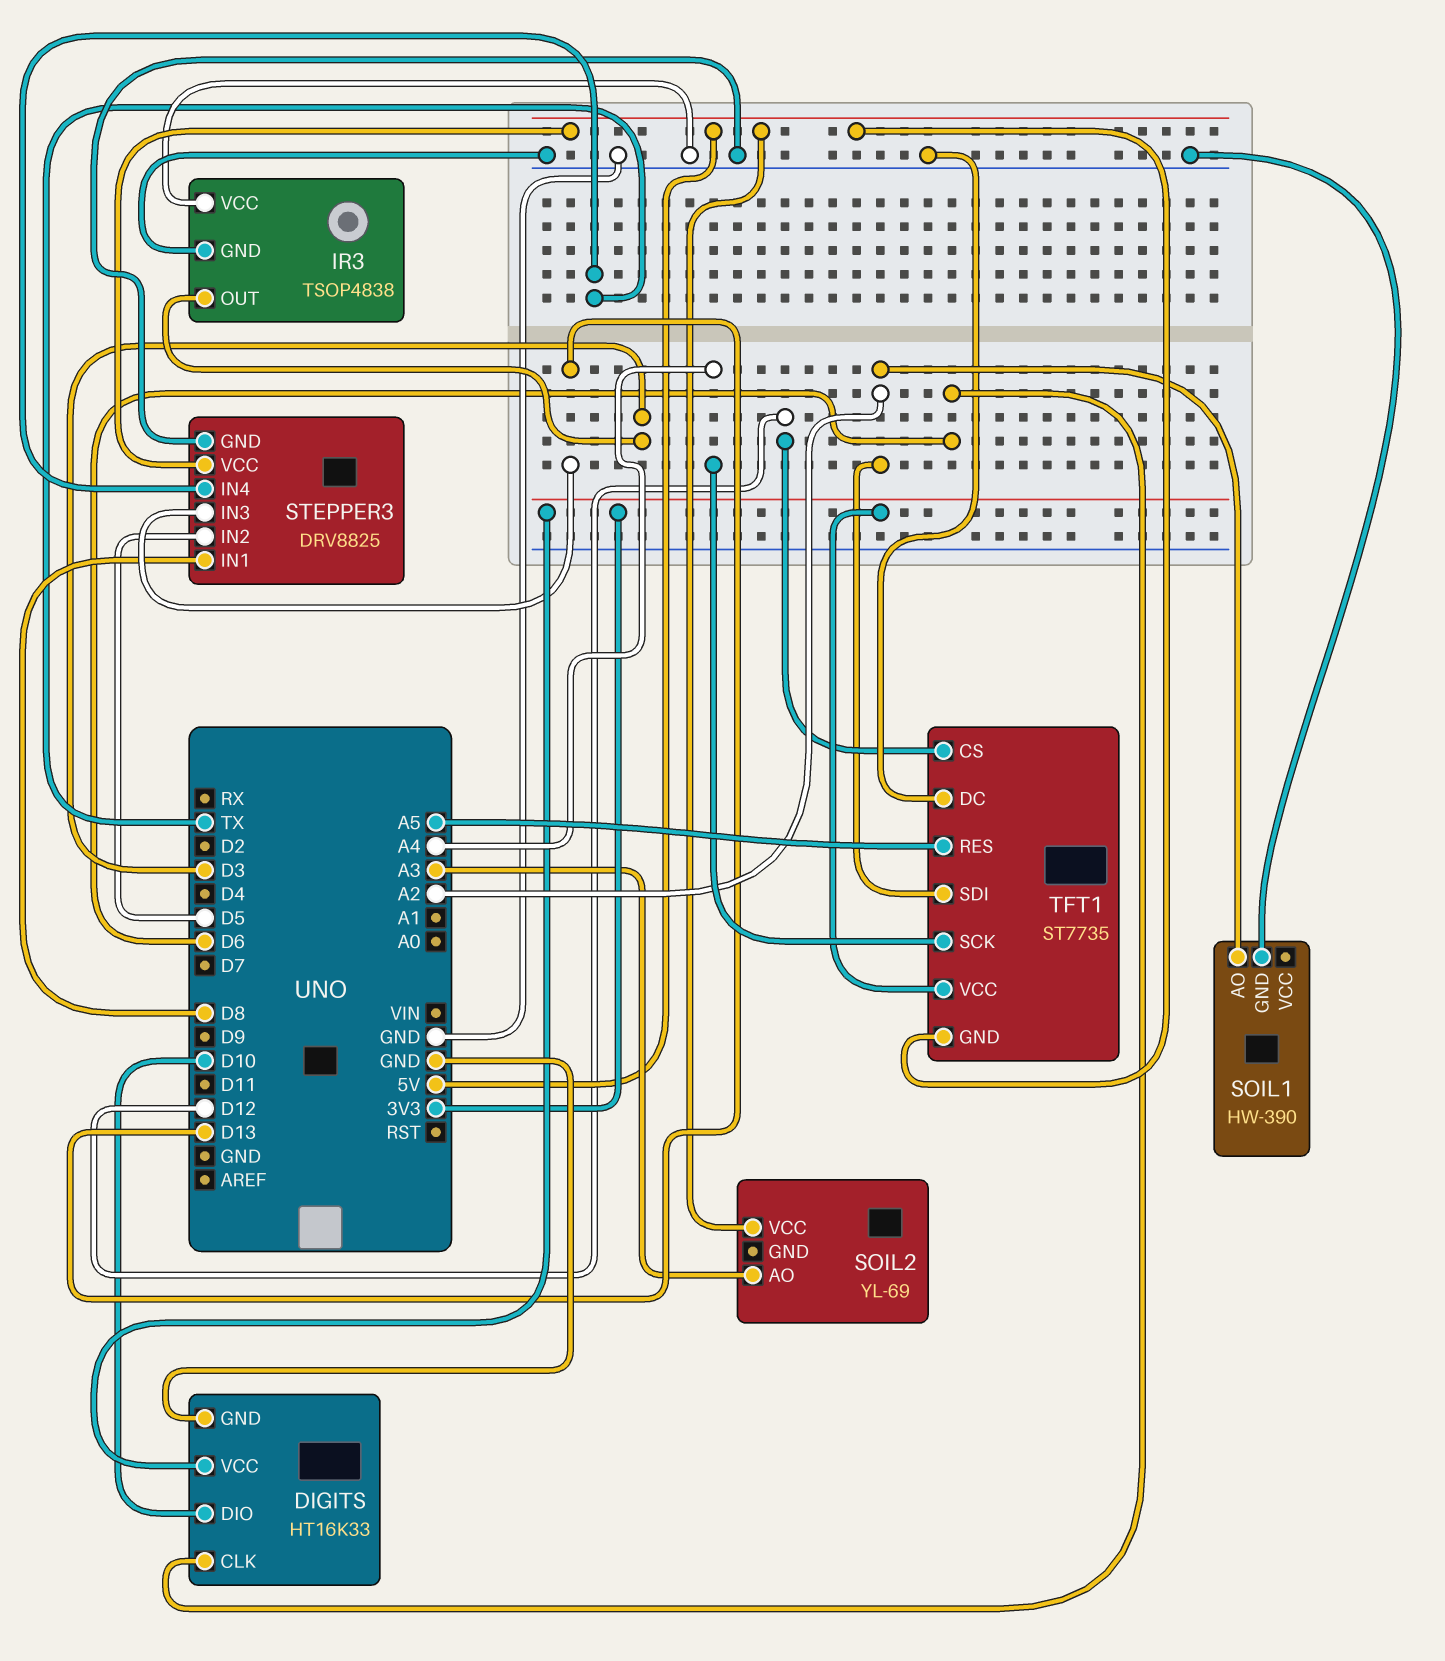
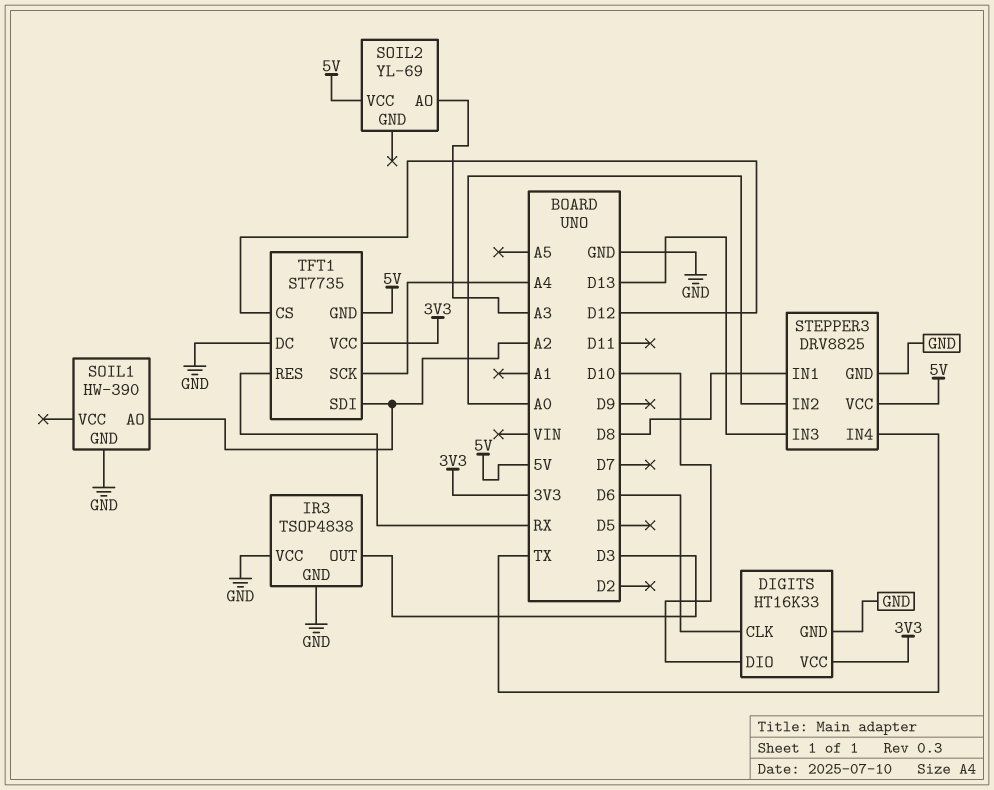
STEPPER3 pin IN2: D5 -> A0
TFT1 pin RES: A5 -> RX

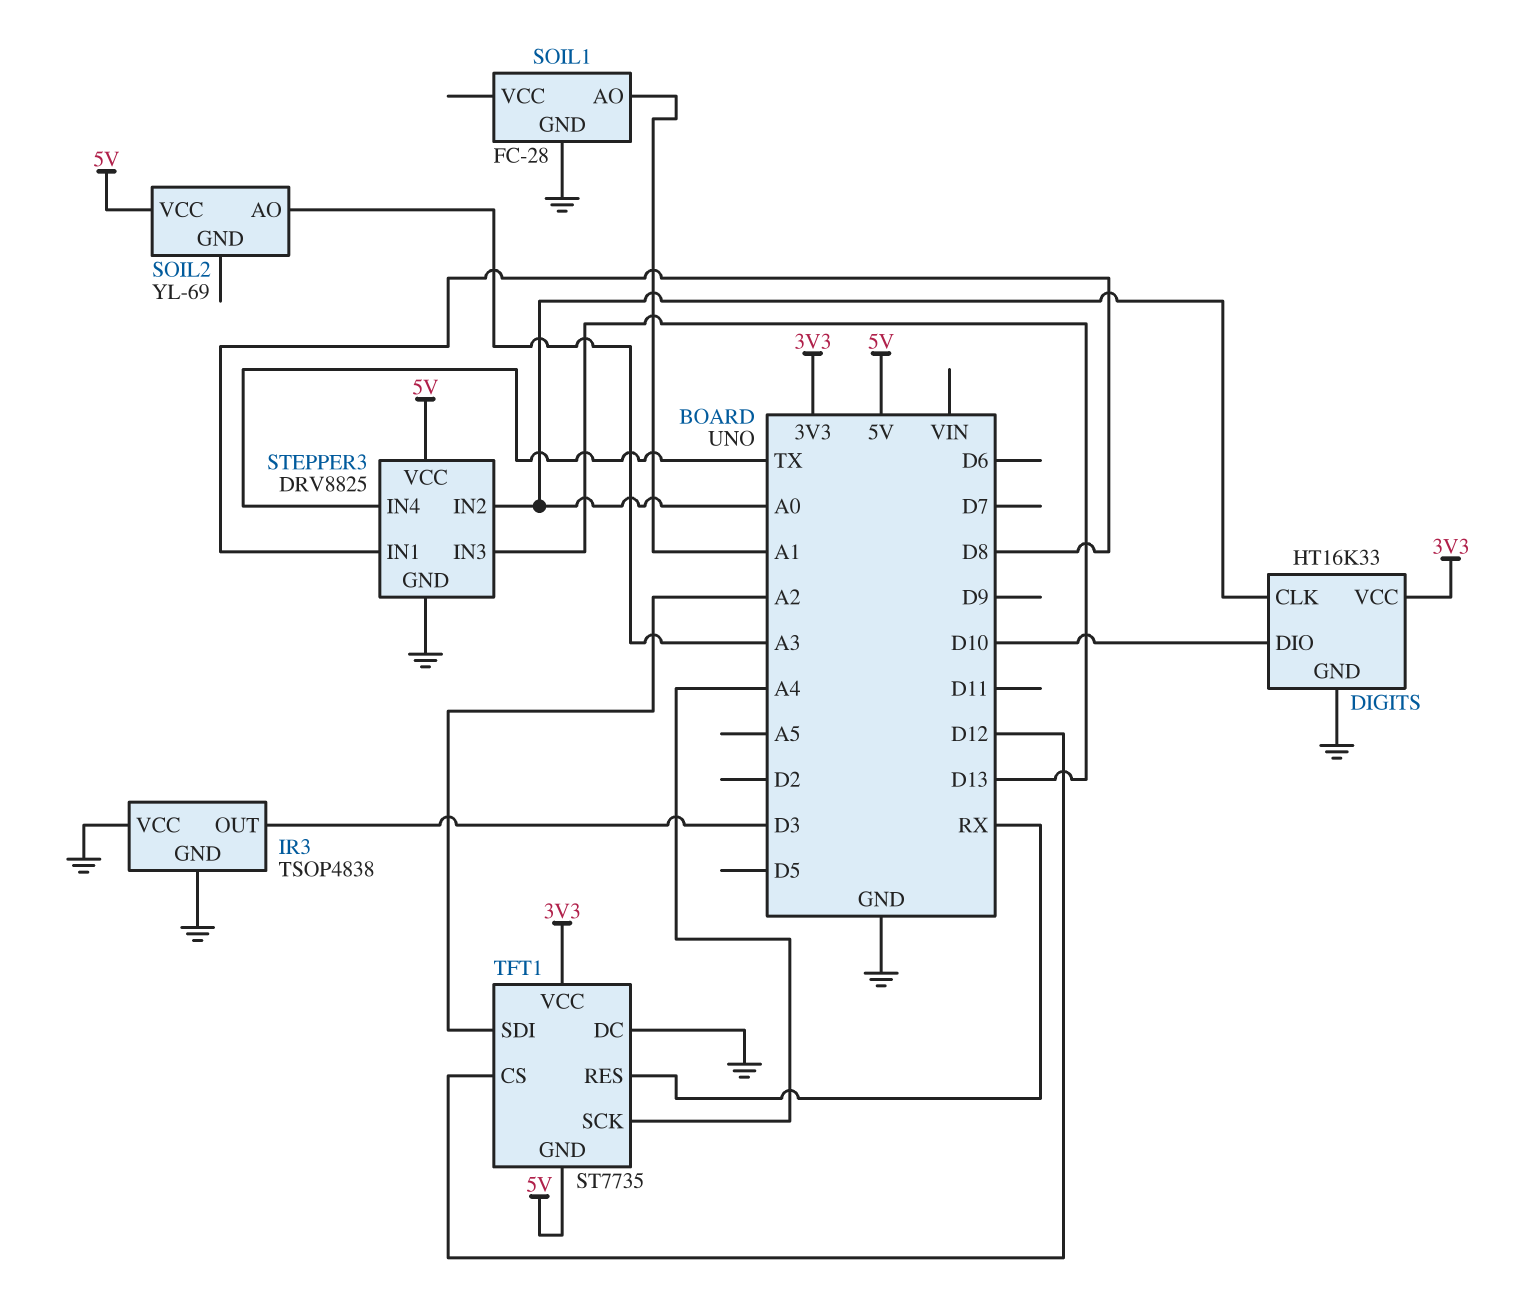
DIGITS pin CLK: D6 -> A0
SOIL1: HW-390 -> FC-28
SOIL1 pin AO: A2 -> A1

